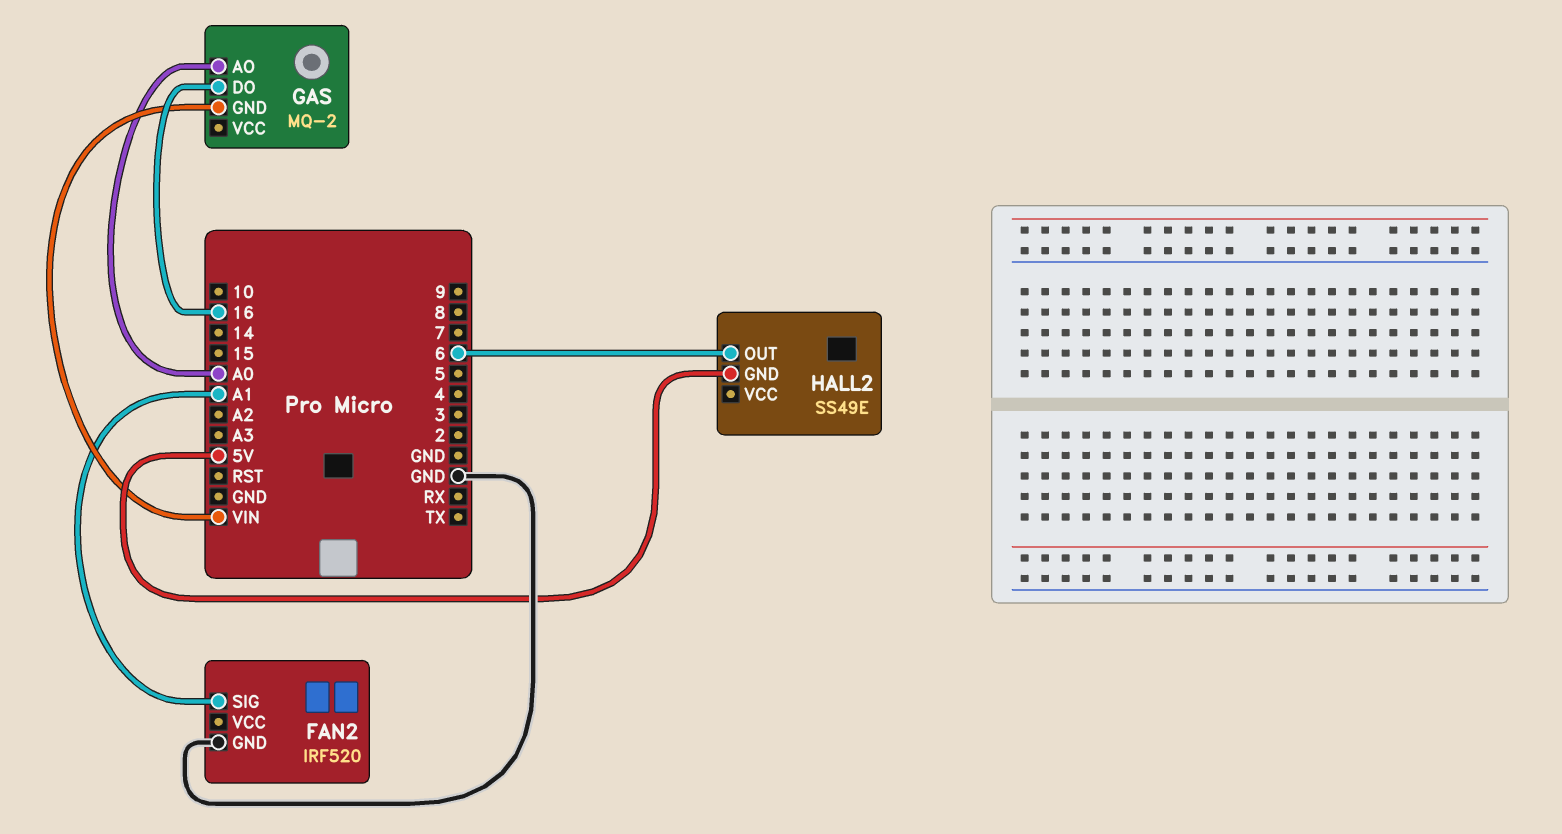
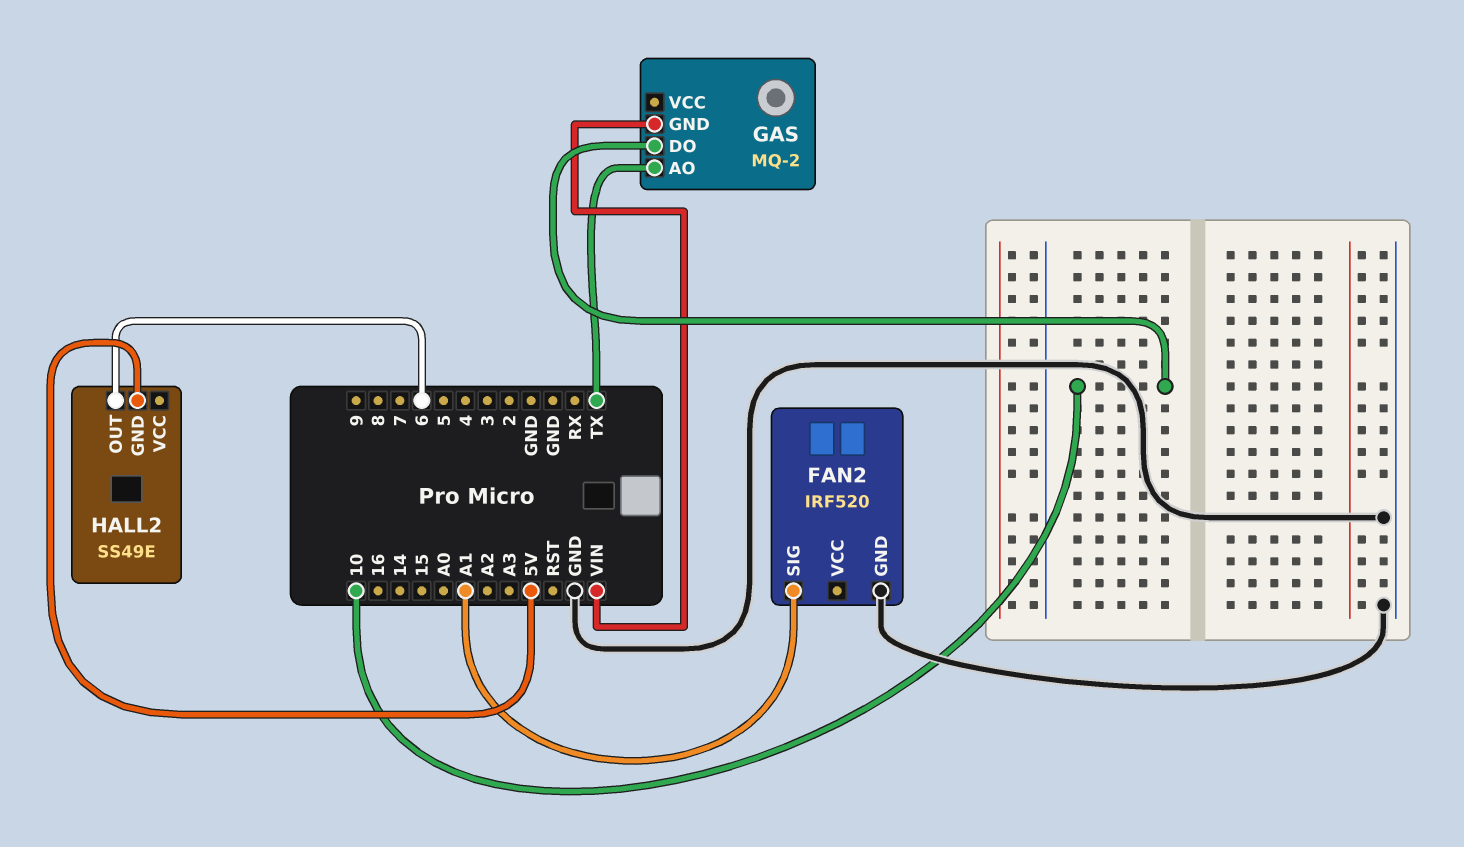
GAS pin AO: A0 -> TX
GAS pin DO: 16 -> 10

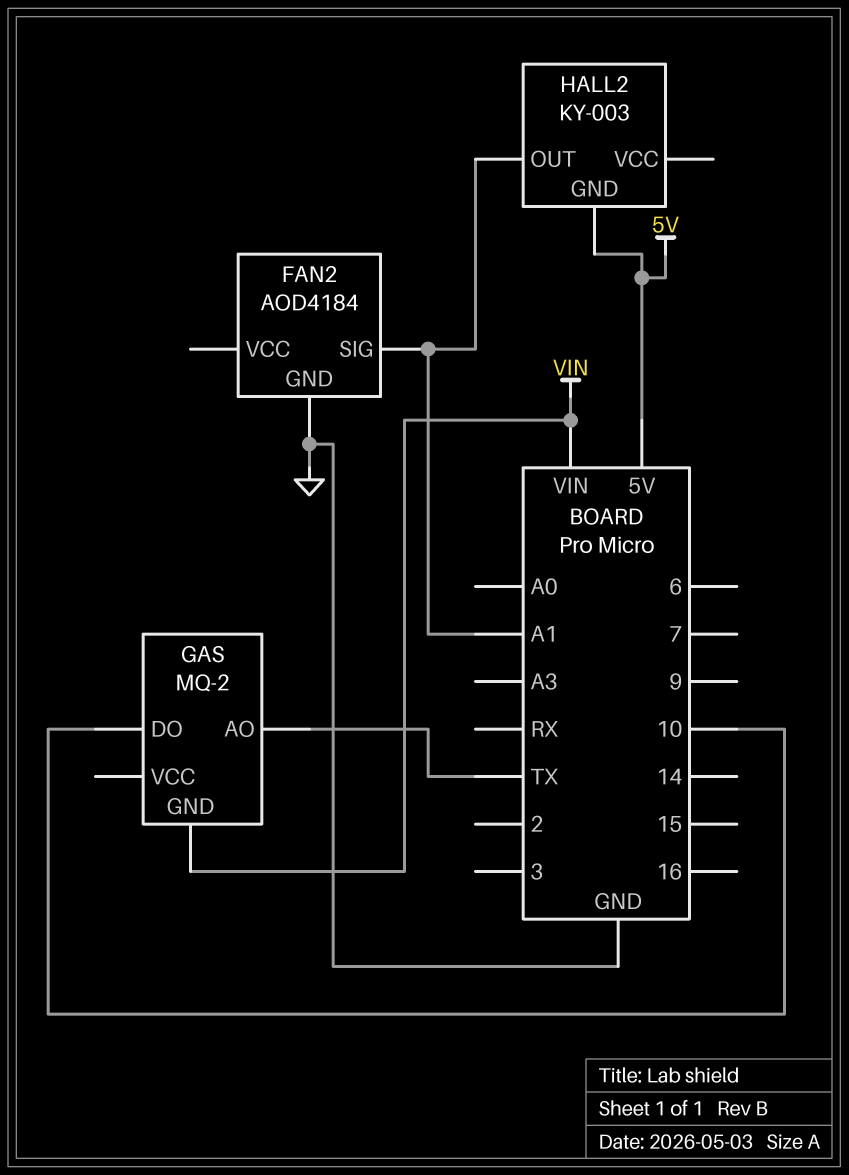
FAN2: IRF520 -> AOD4184
HALL2: SS49E -> KY-003
HALL2 pin OUT: 6 -> A1

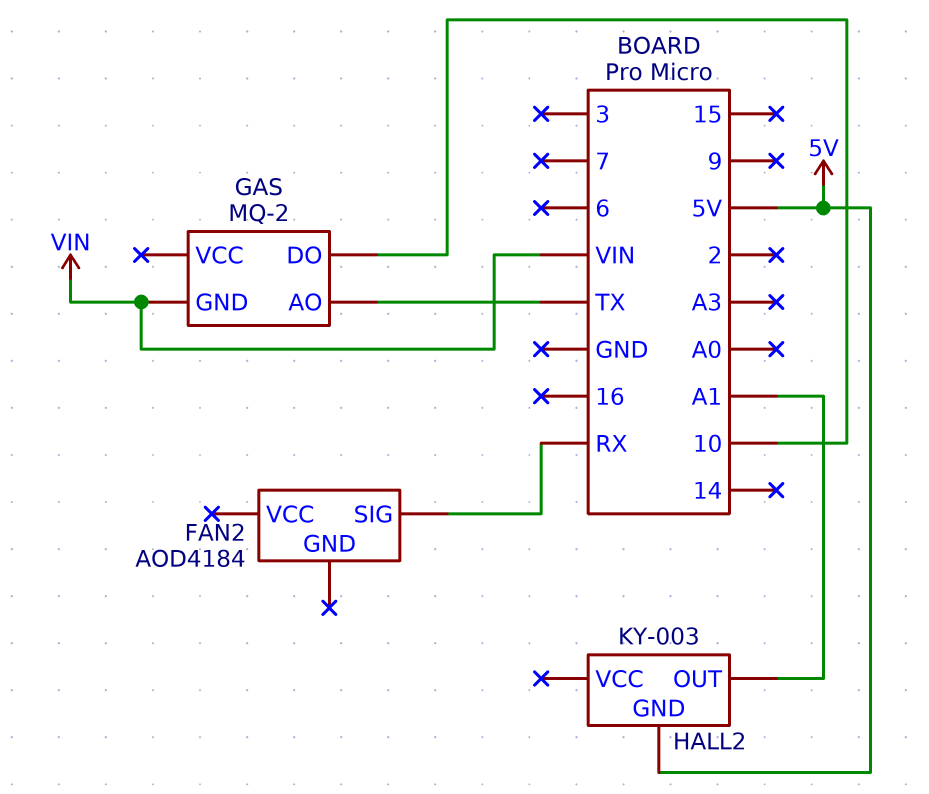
FAN2 pin GND: GND -> none
FAN2 pin SIG: A1 -> RX

